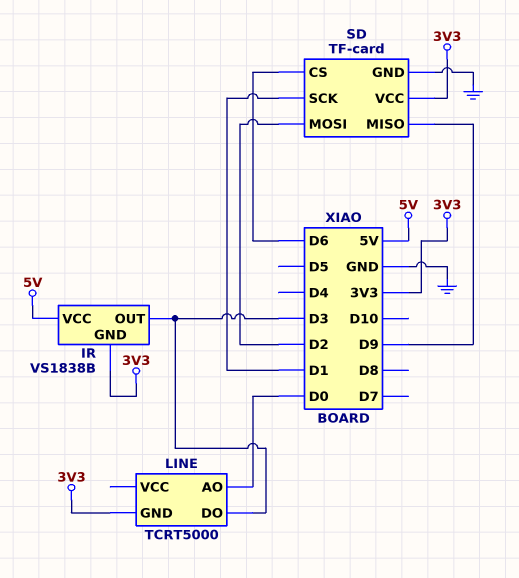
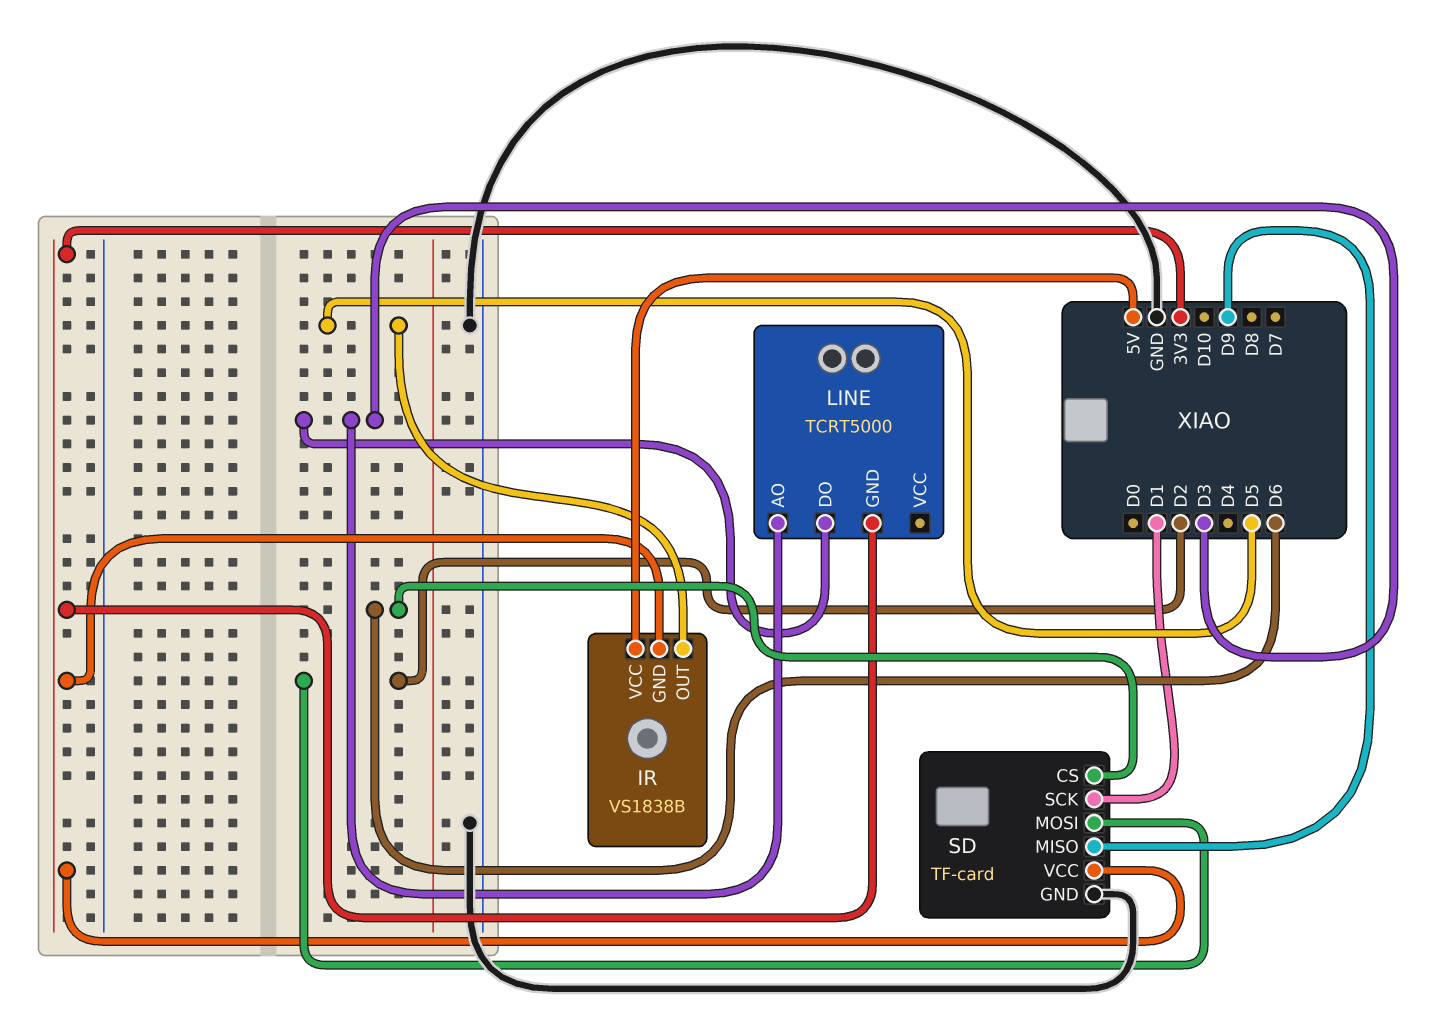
IR pin OUT: D3 -> D5
LINE pin AO: D0 -> D3

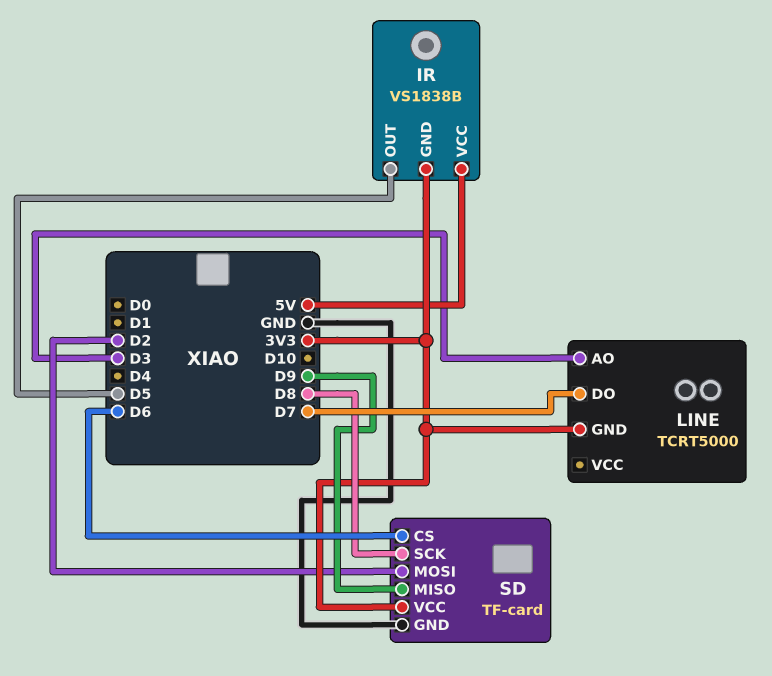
LINE pin DO: D3 -> D7
SD pin SCK: D1 -> D8

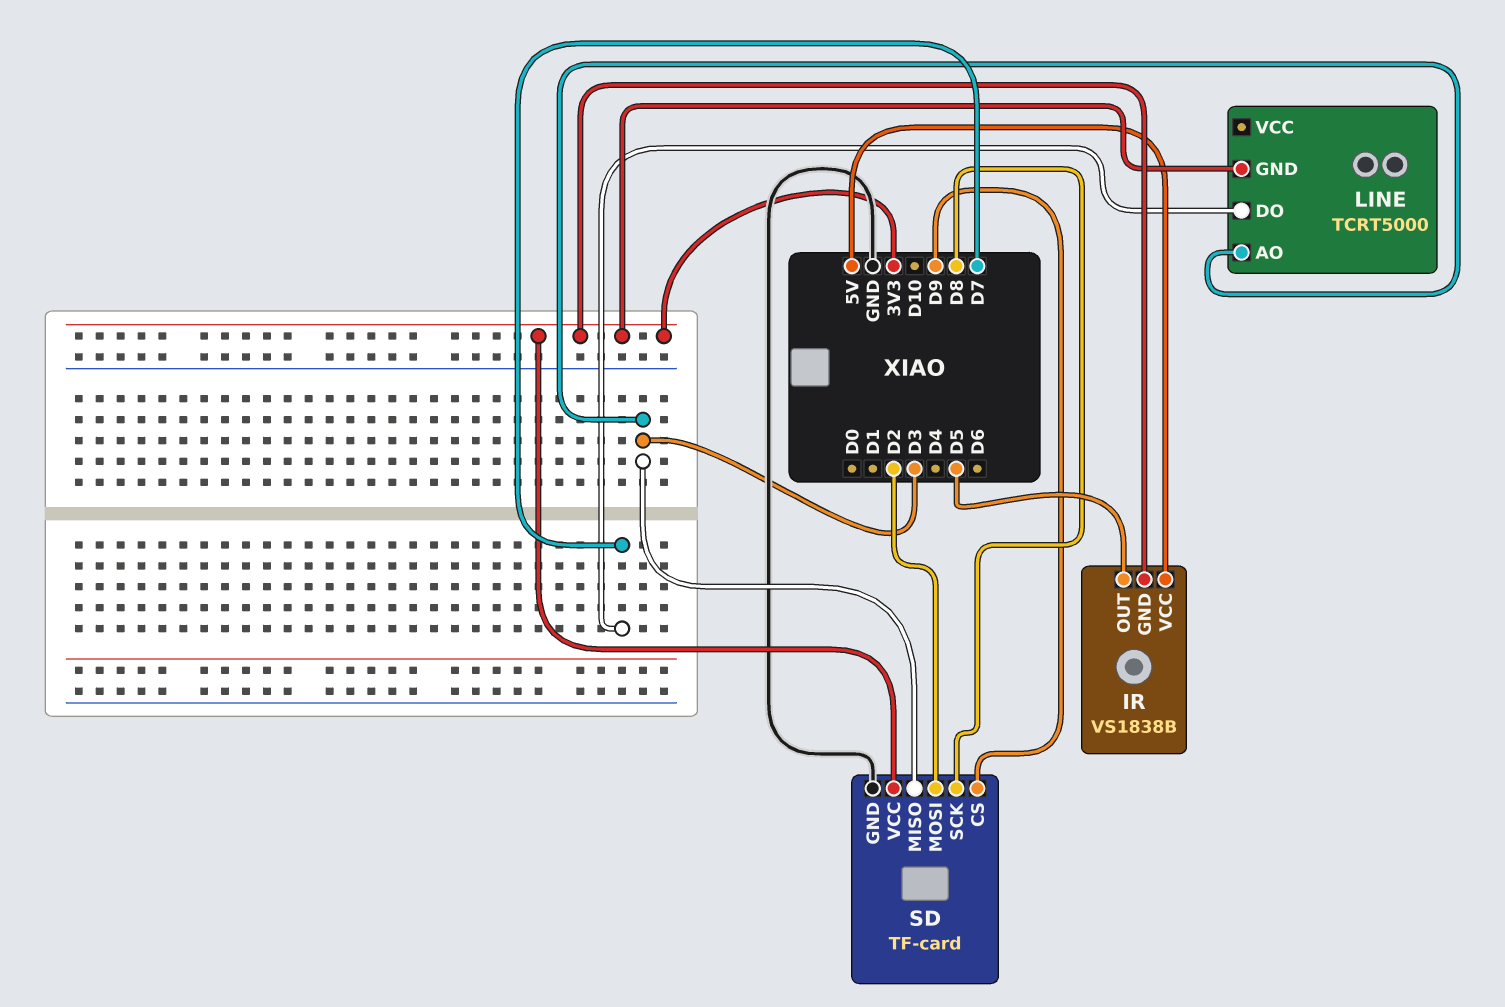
SD pin CS: D6 -> D9
SD pin MISO: D9 -> D3

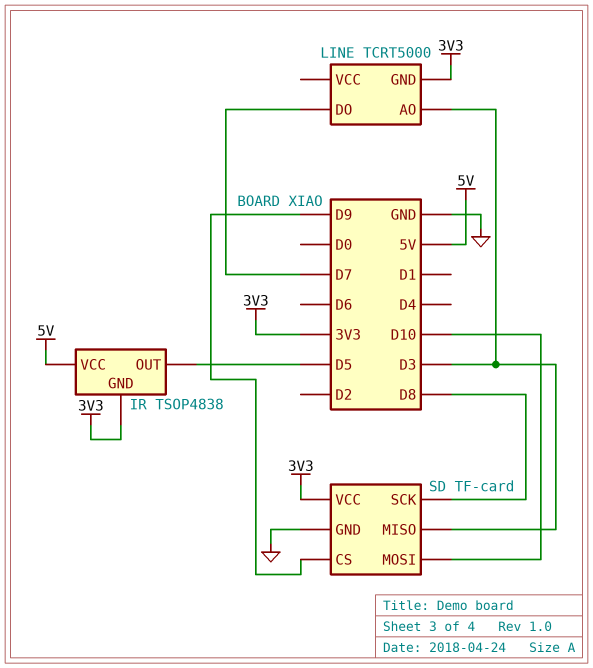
IR: VS1838B -> TSOP4838
SD pin MOSI: D2 -> D10

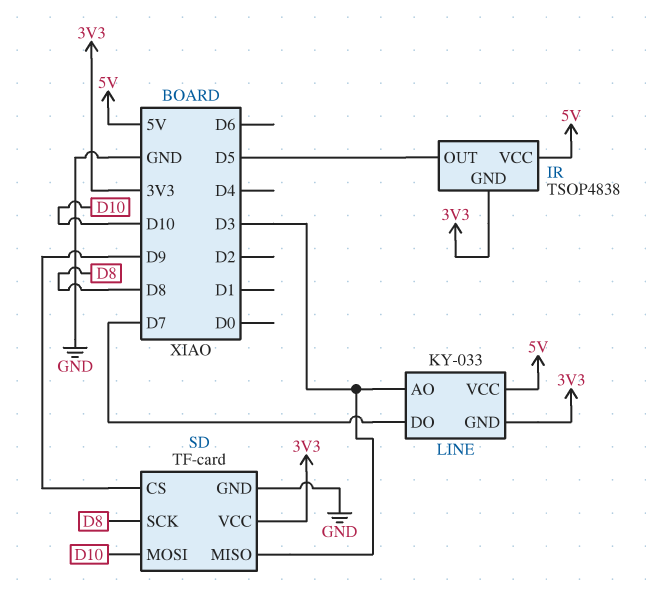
LINE: TCRT5000 -> KY-033
LINE pin VCC: none -> 5V

